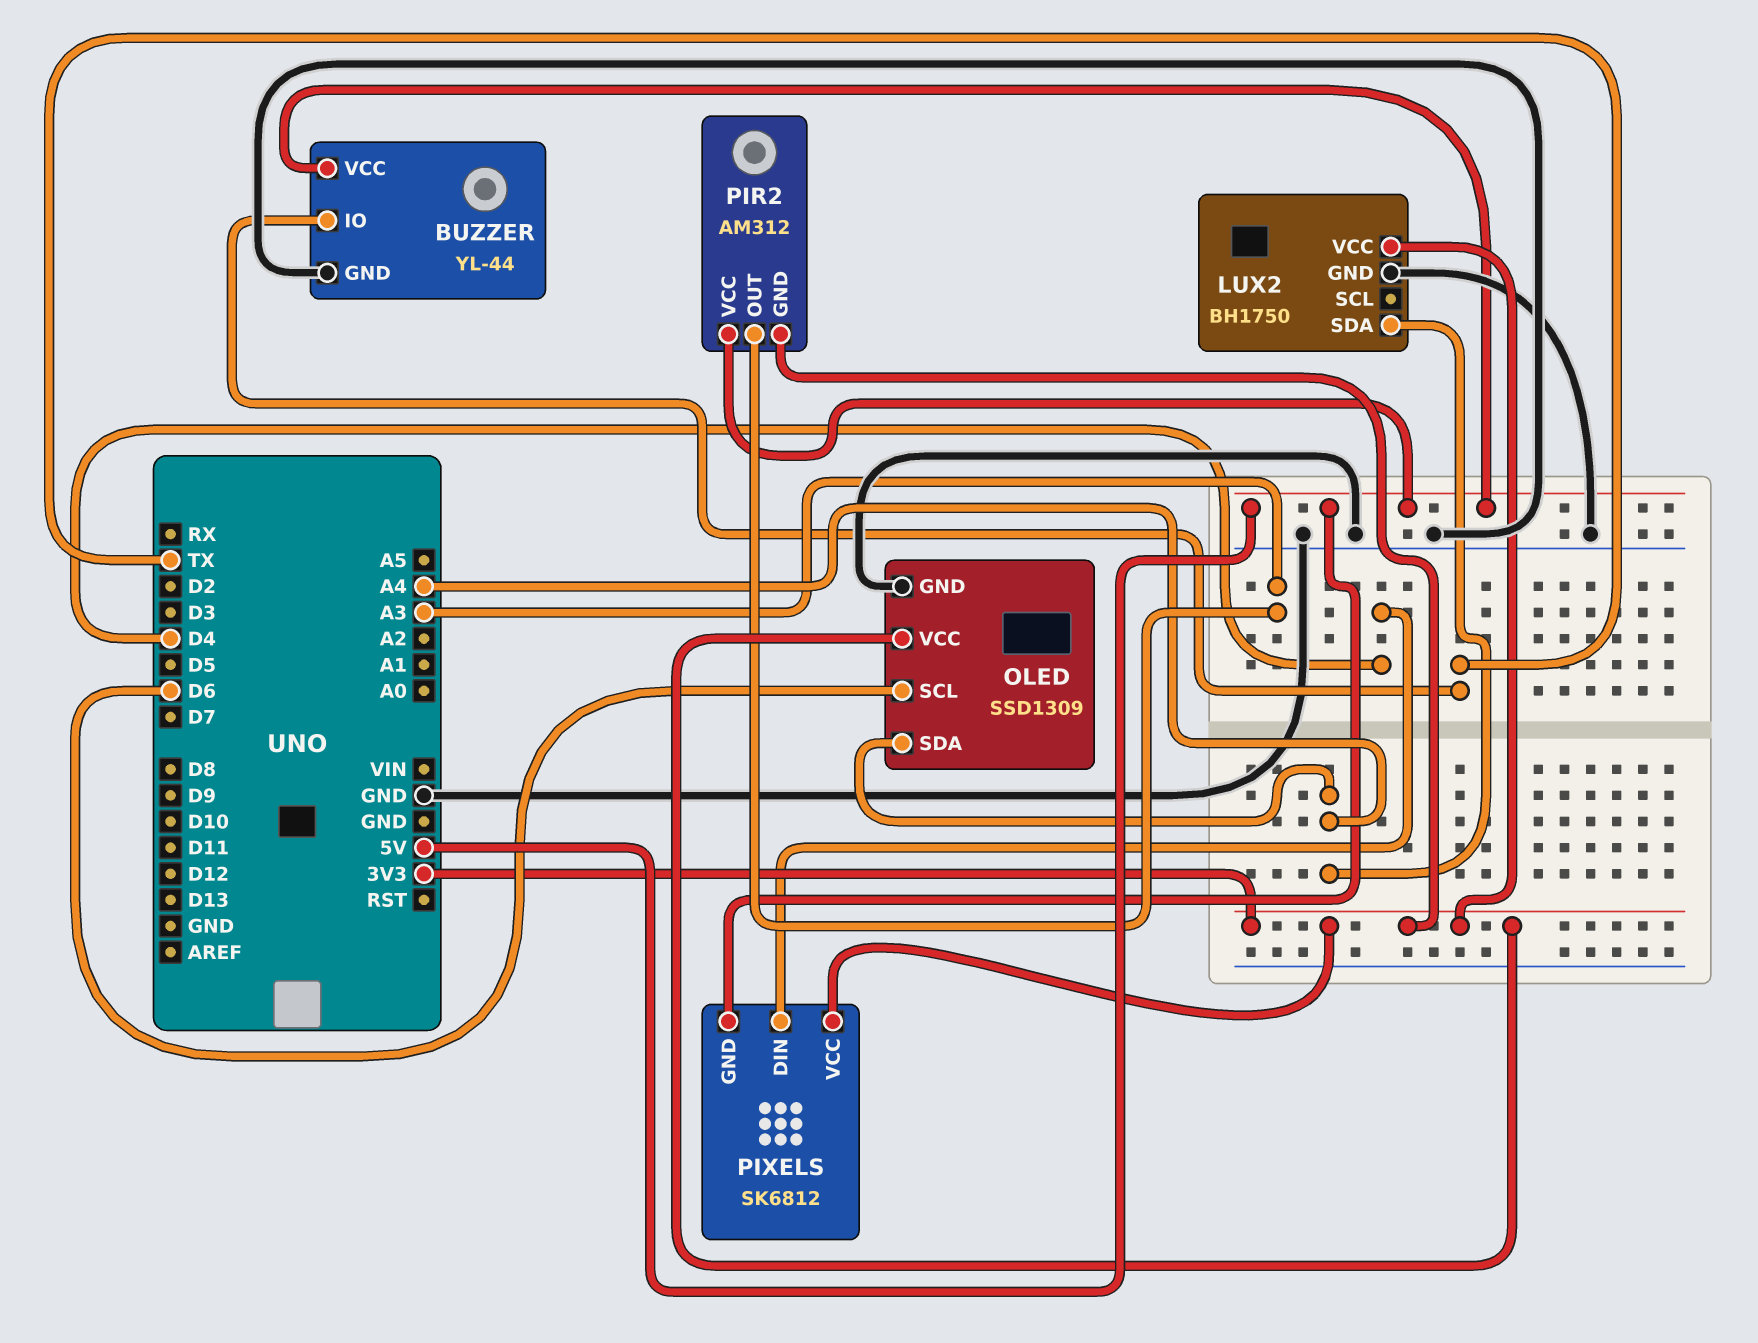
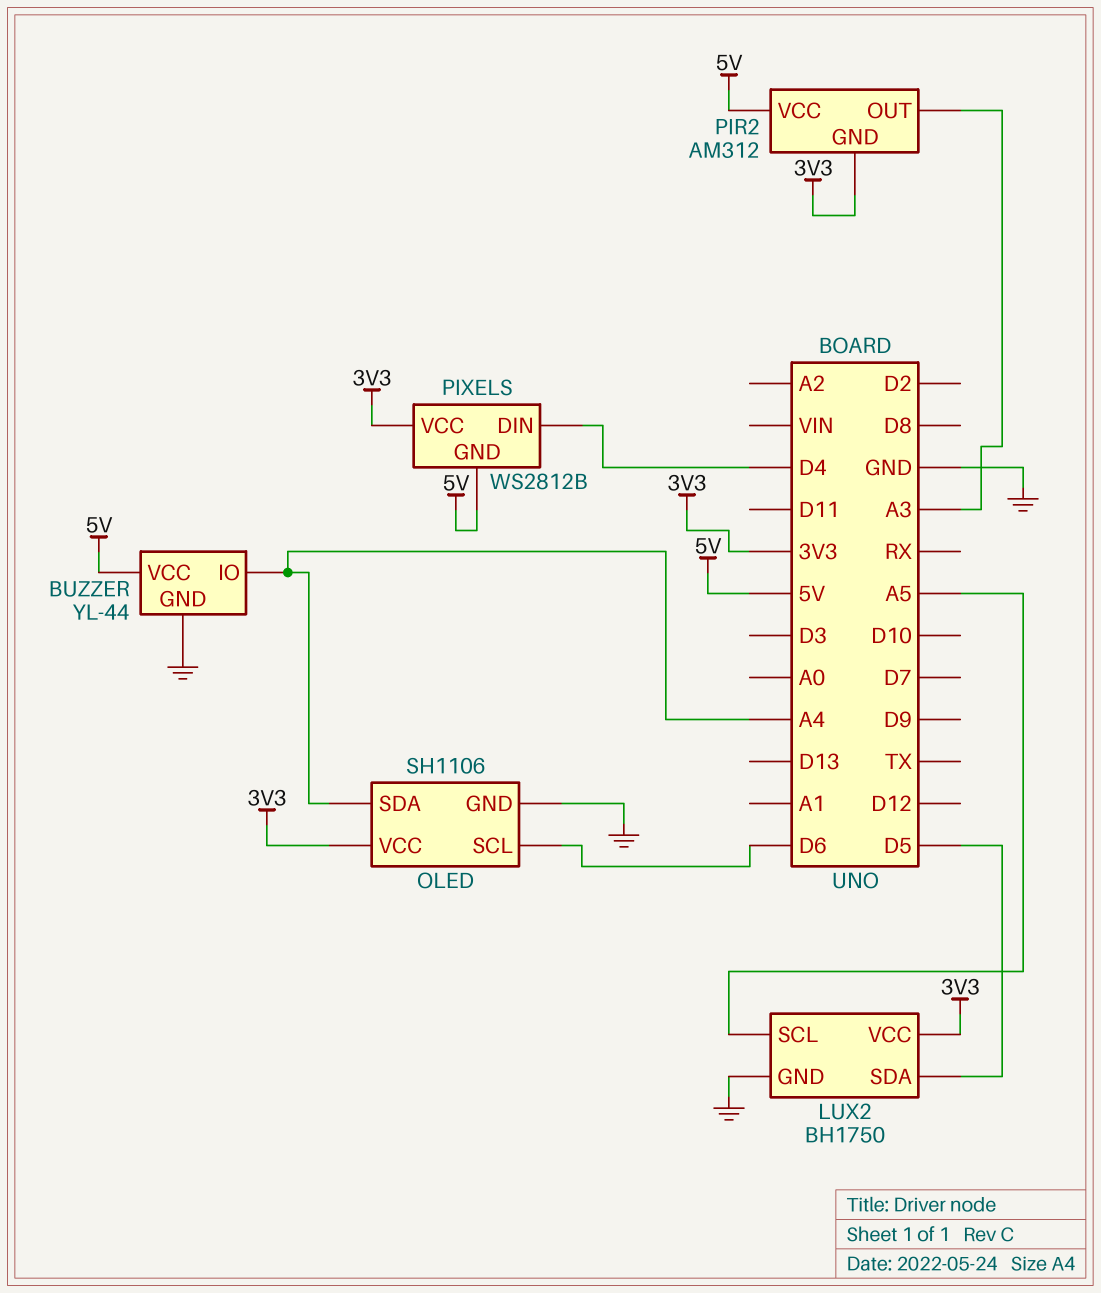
BUZZER pin IO: TX -> A4
LUX2 pin SCL: none -> A5
LUX2 pin SDA: A4 -> D5
OLED: SSD1309 -> SH1106
PIXELS: SK6812 -> WS2812B

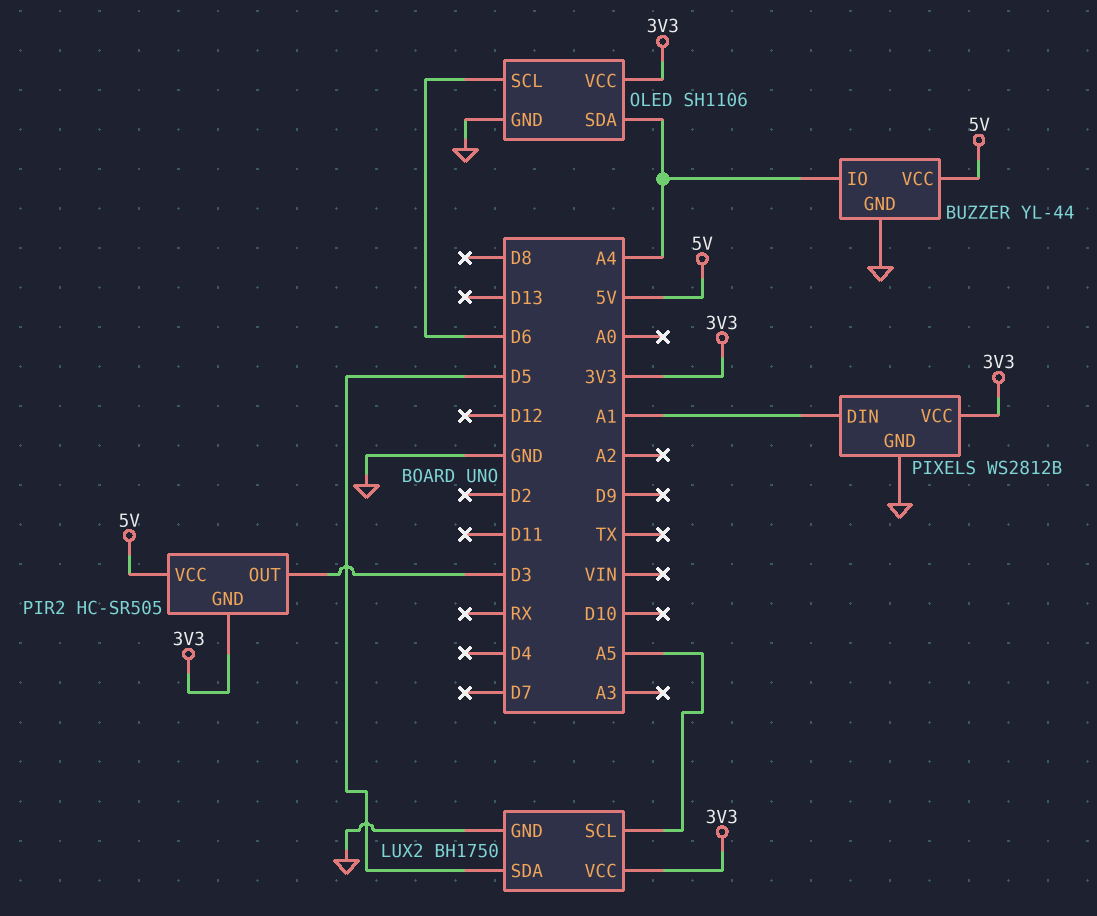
PIR2: AM312 -> HC-SR505
PIR2 pin OUT: A3 -> D3
PIXELS pin DIN: D4 -> A1
PIXELS pin GND: 5V -> GND

